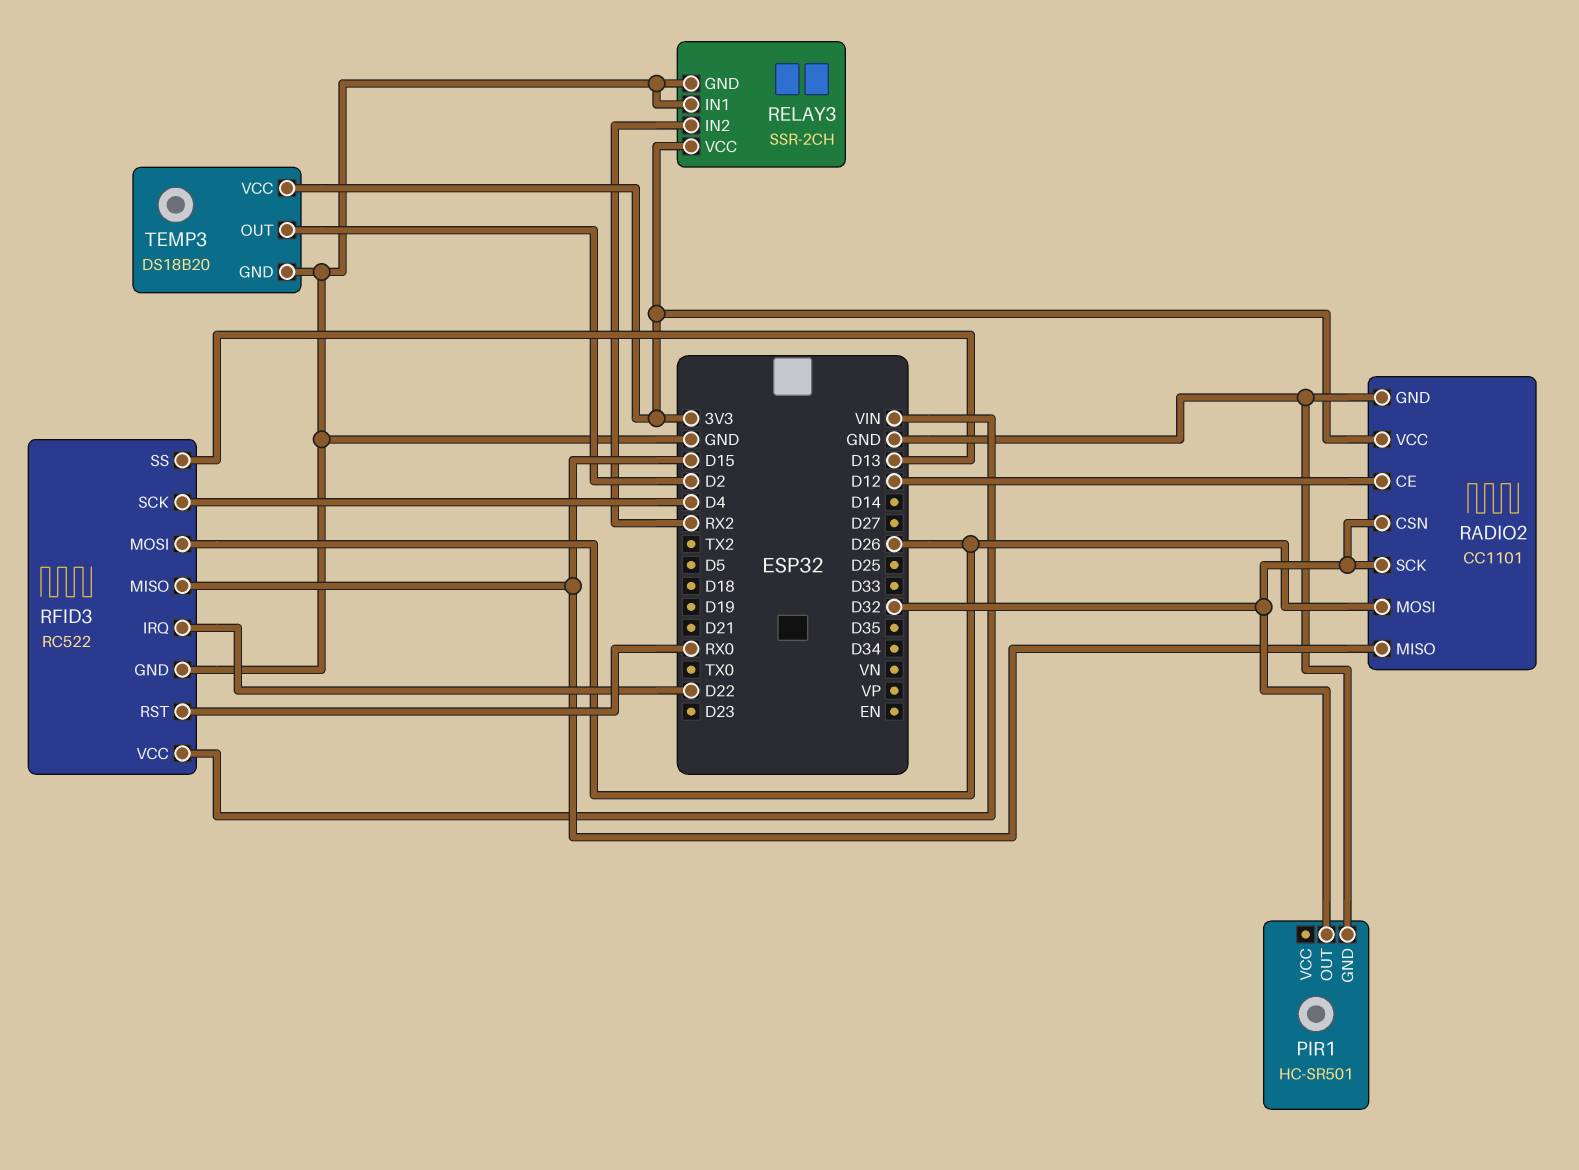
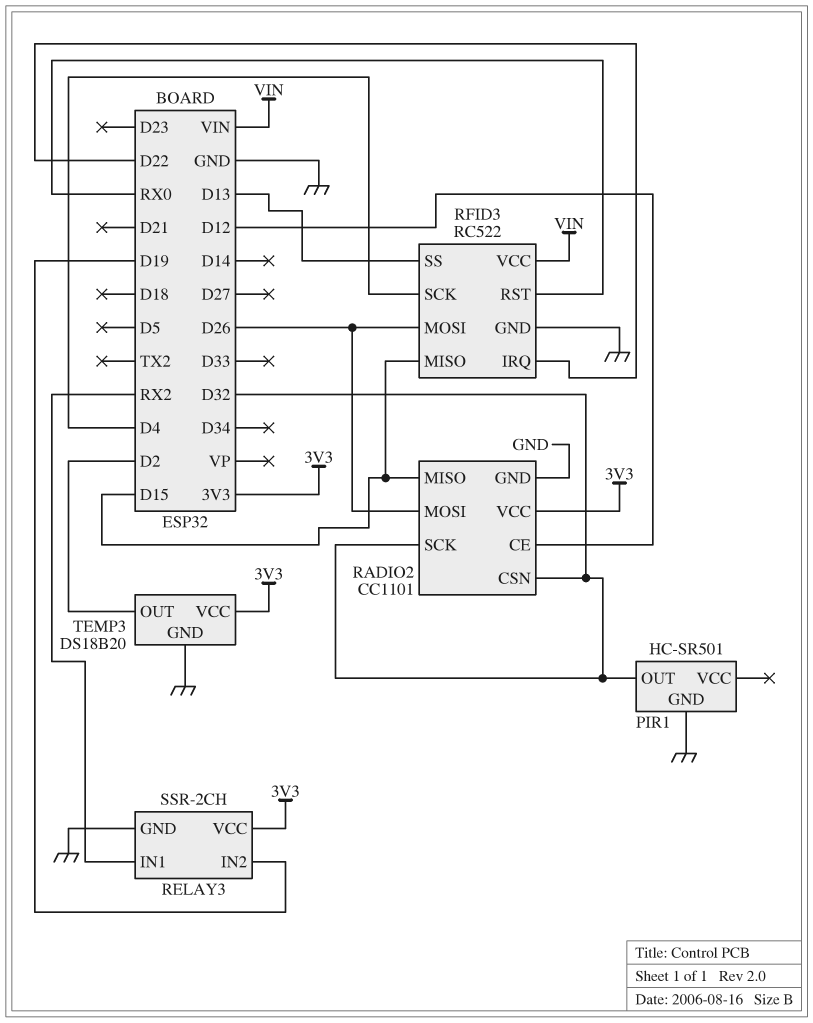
RELAY3 pin IN1: GND -> RX2
RELAY3 pin IN2: RX2 -> D19

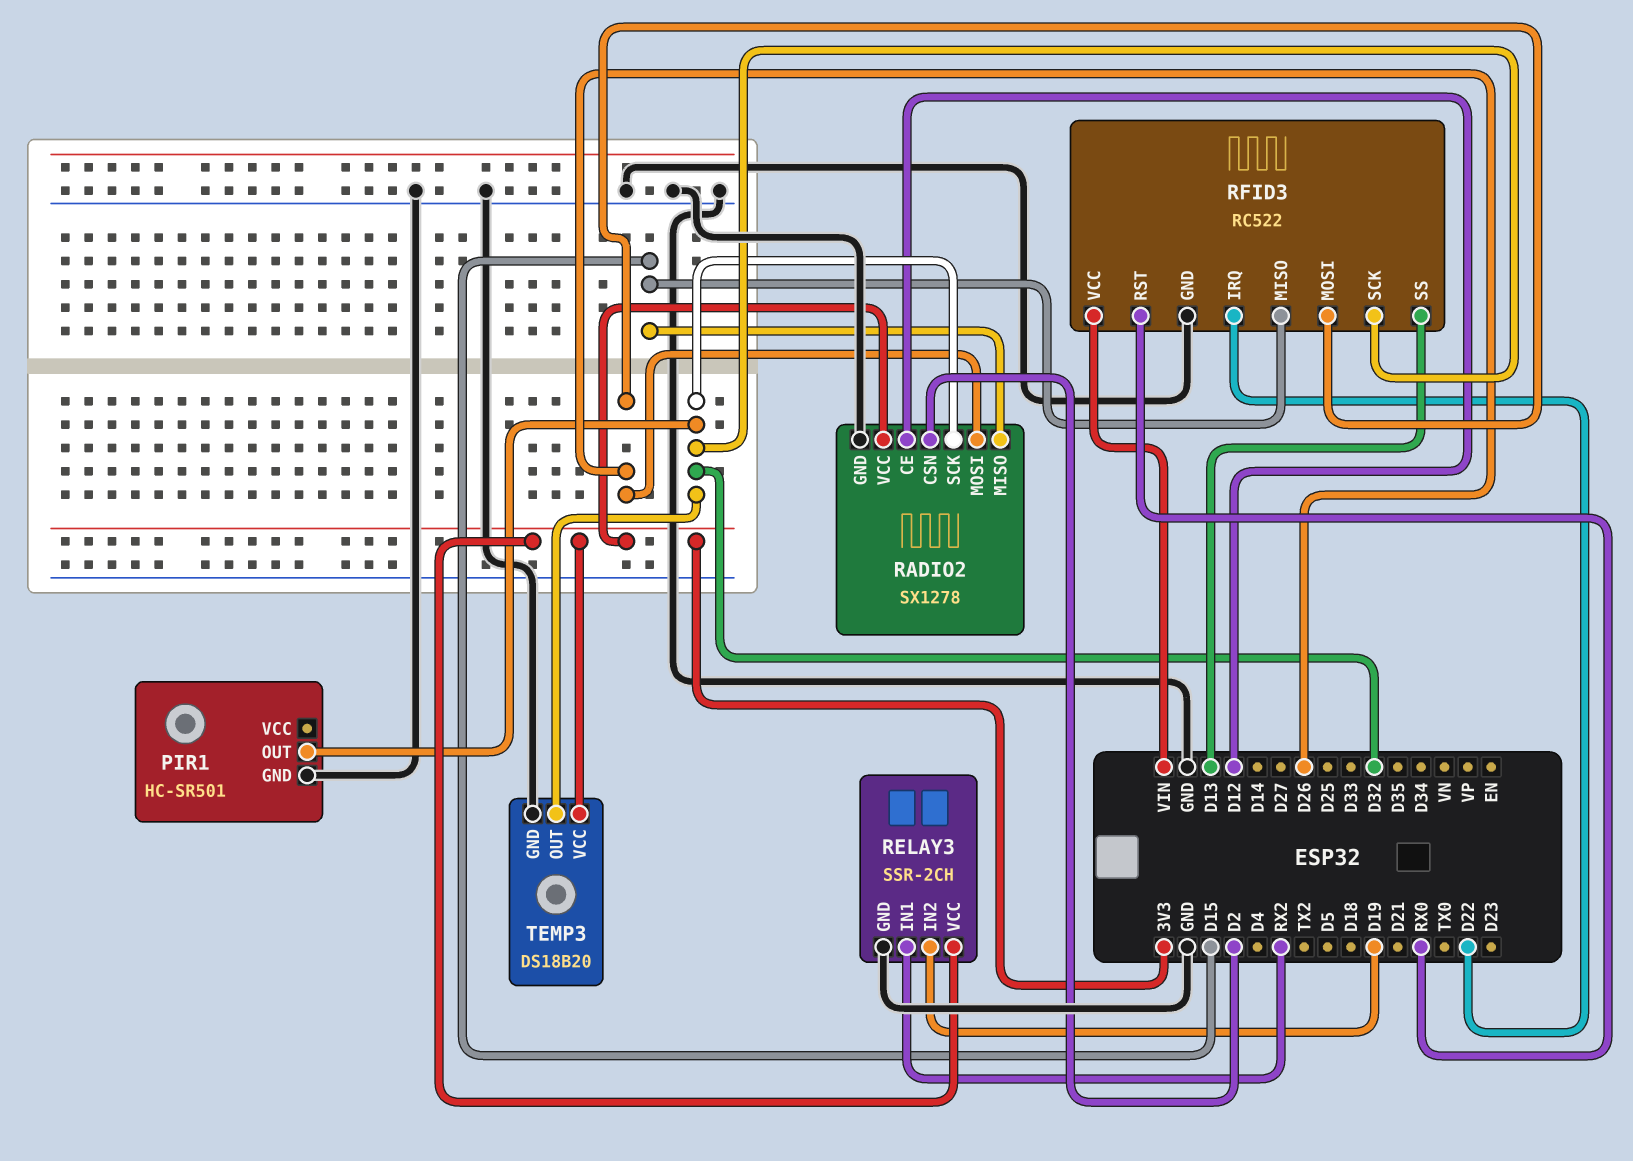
RADIO2: CC1101 -> SX1278
RADIO2 pin CSN: D32 -> D2
RFID3 pin SCK: D4 -> D32
TEMP3 pin OUT: D2 -> D32

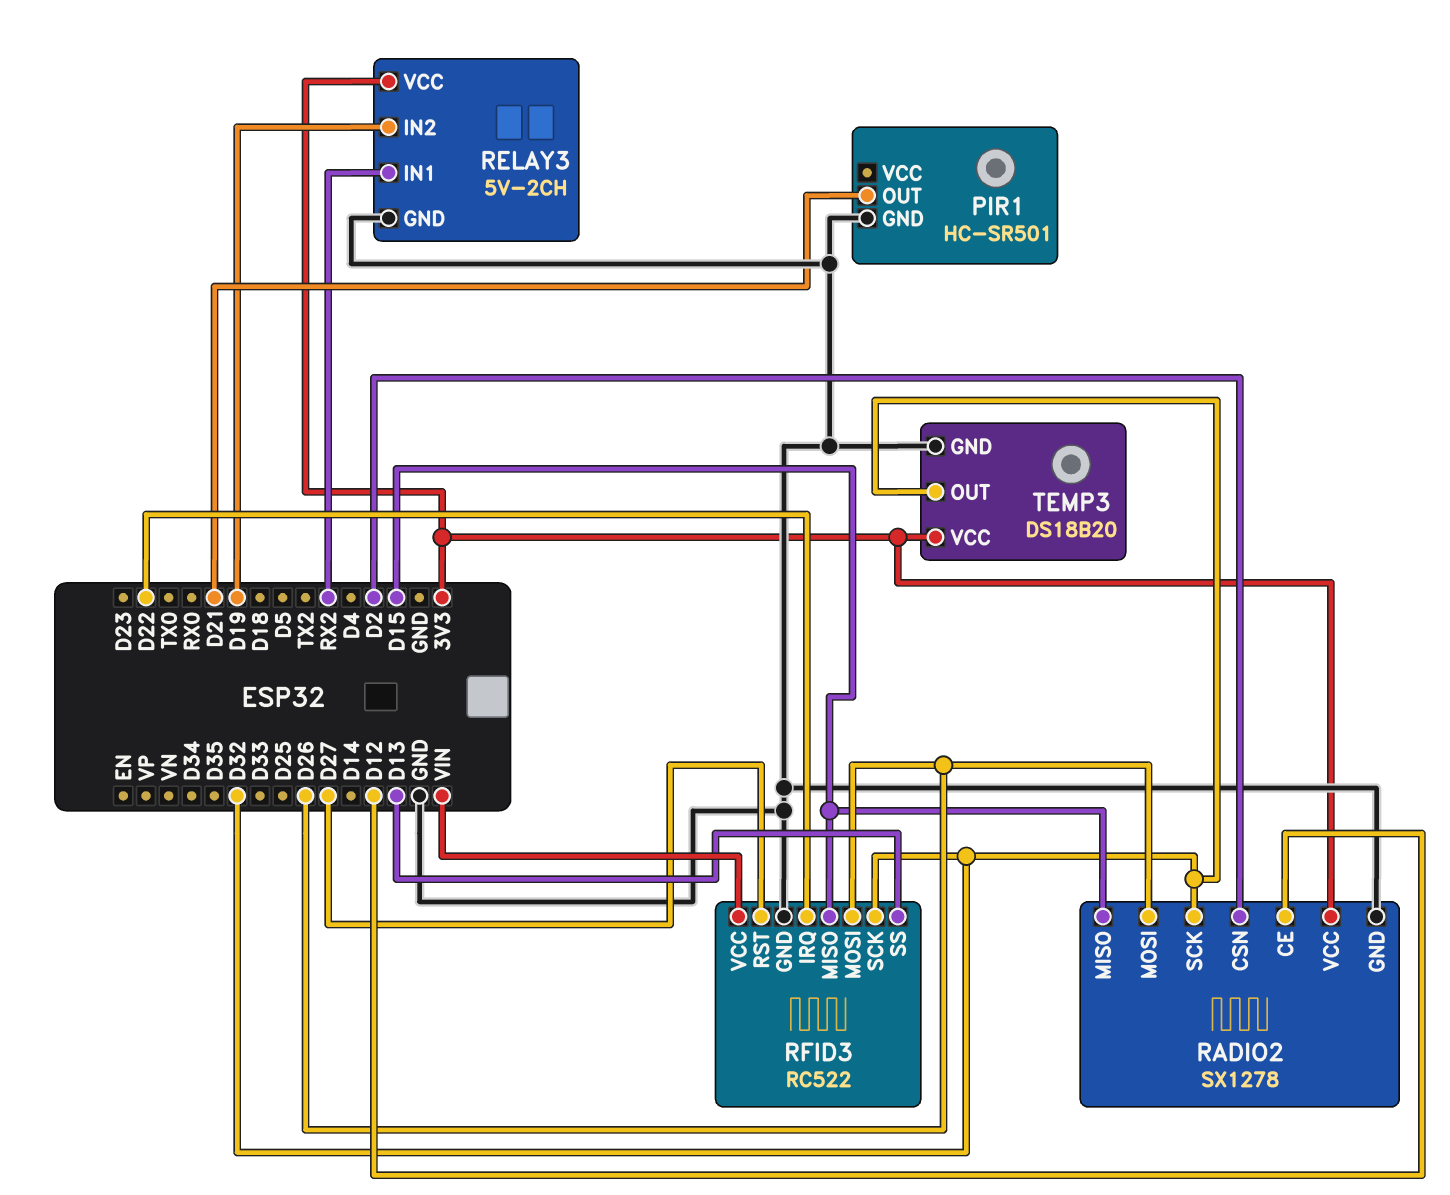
PIR1 pin OUT: D32 -> D21
RELAY3: SSR-2CH -> 5V-2CH
RFID3 pin RST: RX0 -> D27

